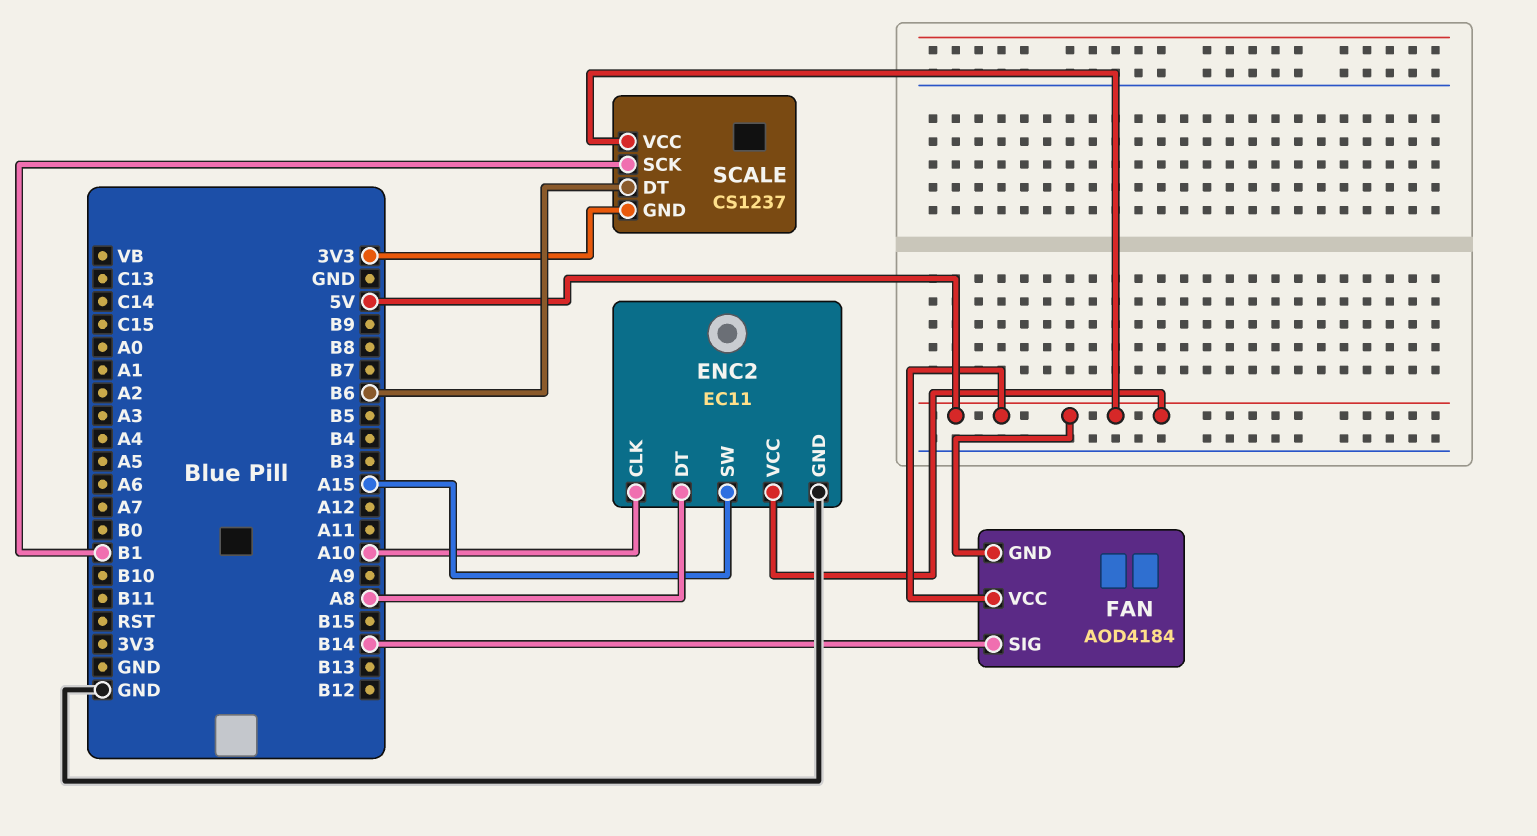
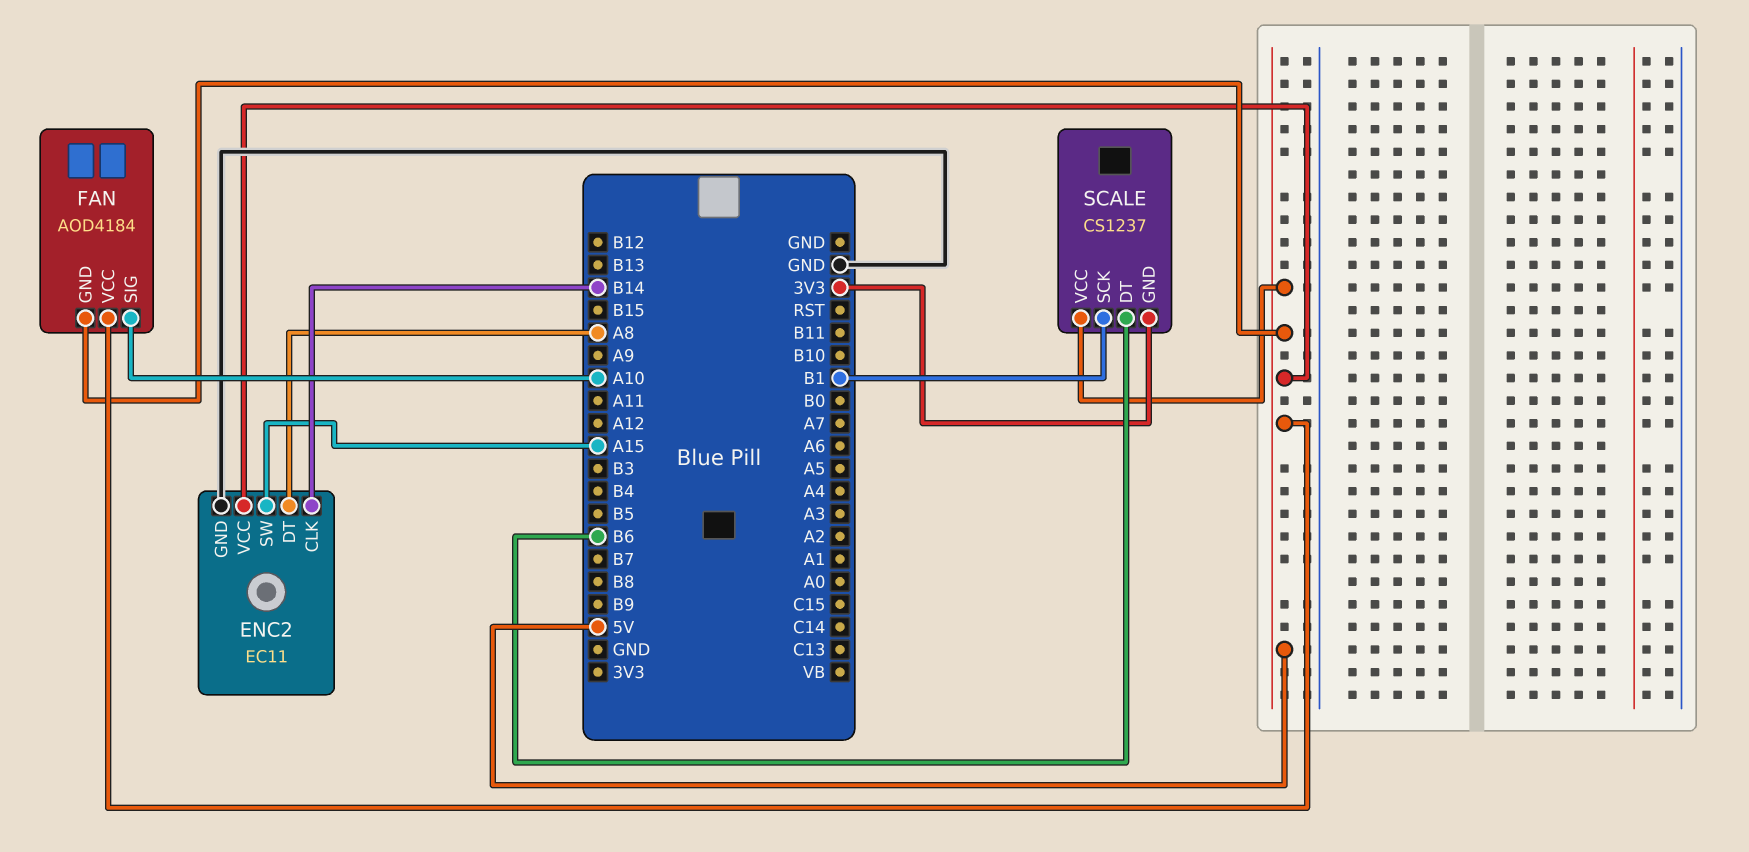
ENC2 pin CLK: A10 -> B14
FAN pin SIG: B14 -> A10

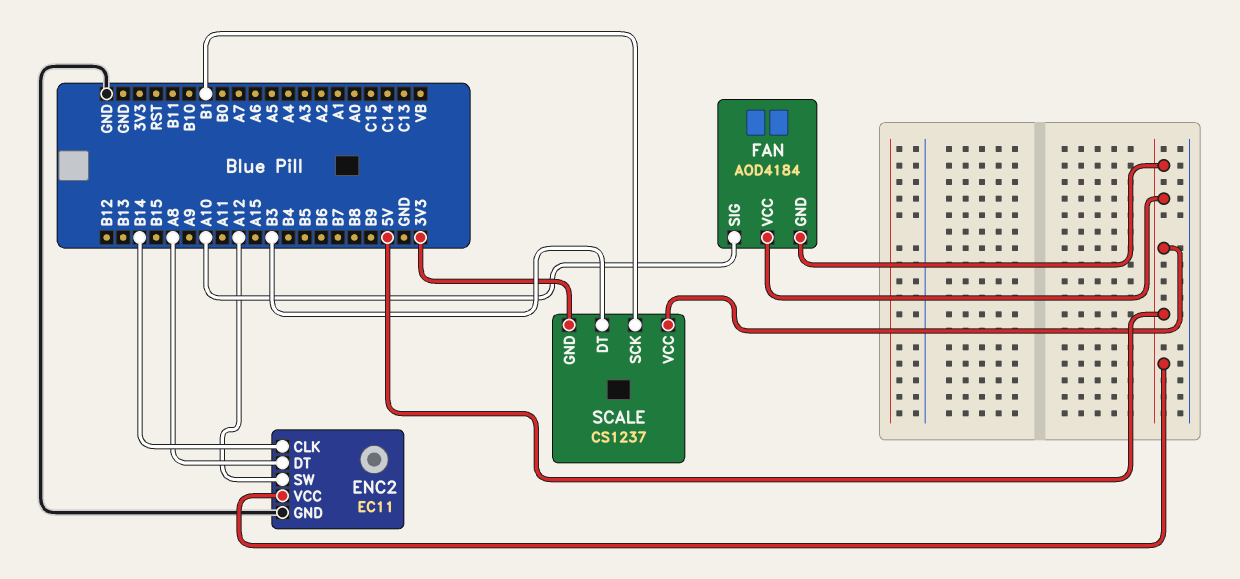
ENC2 pin SW: A15 -> A12
SCALE pin DT: B6 -> B3

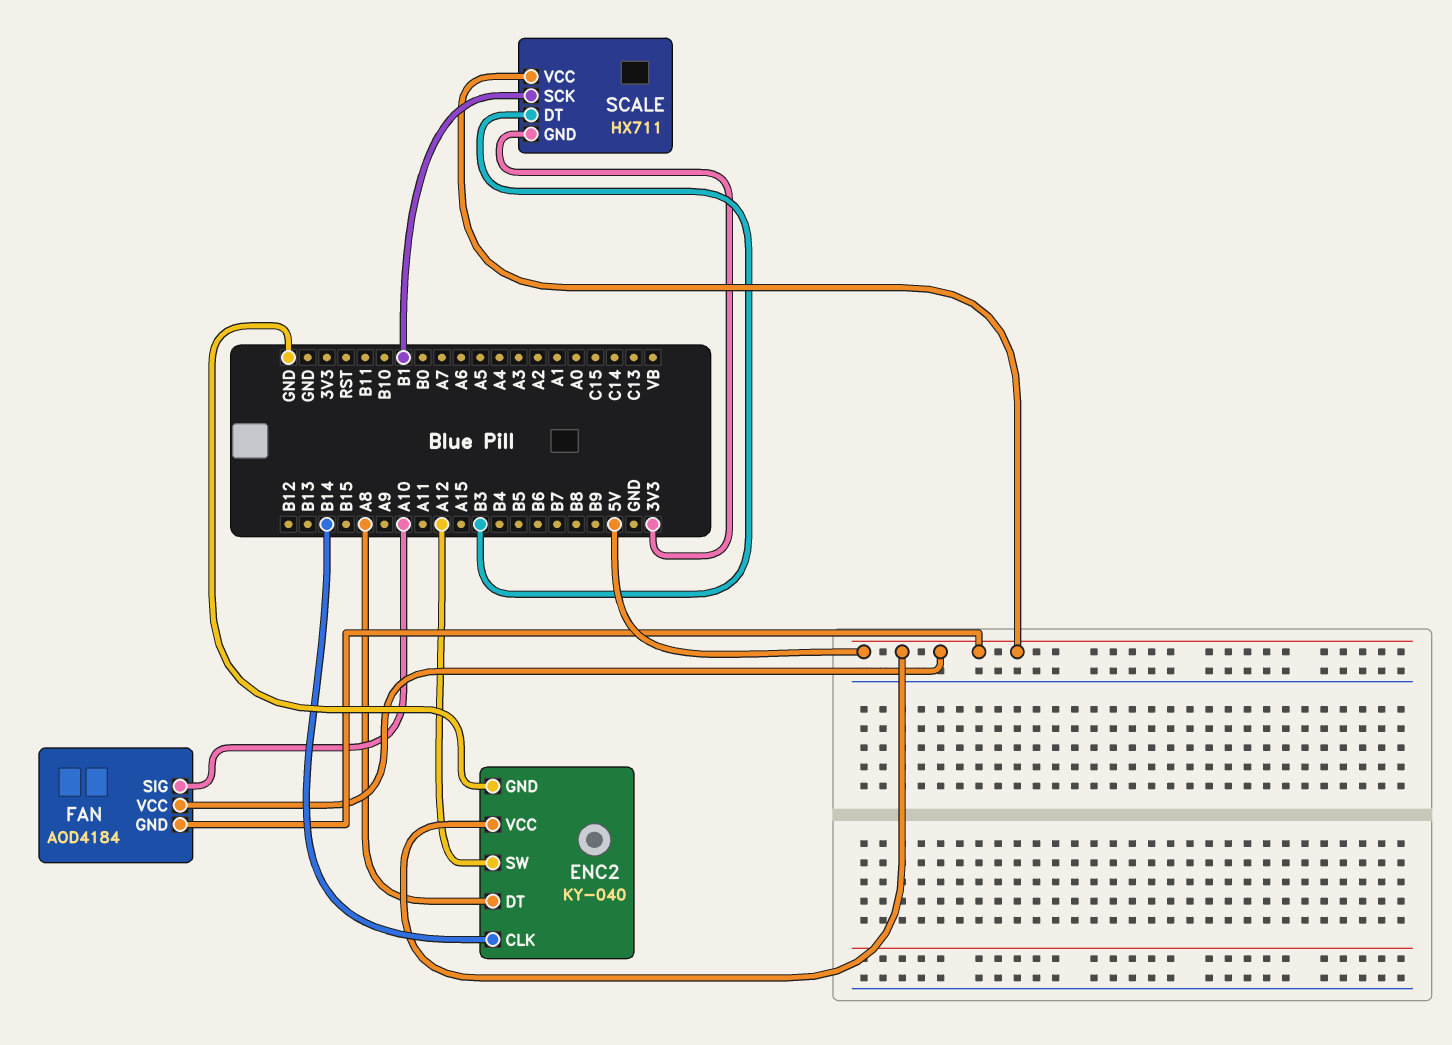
ENC2: EC11 -> KY-040
SCALE: CS1237 -> HX711

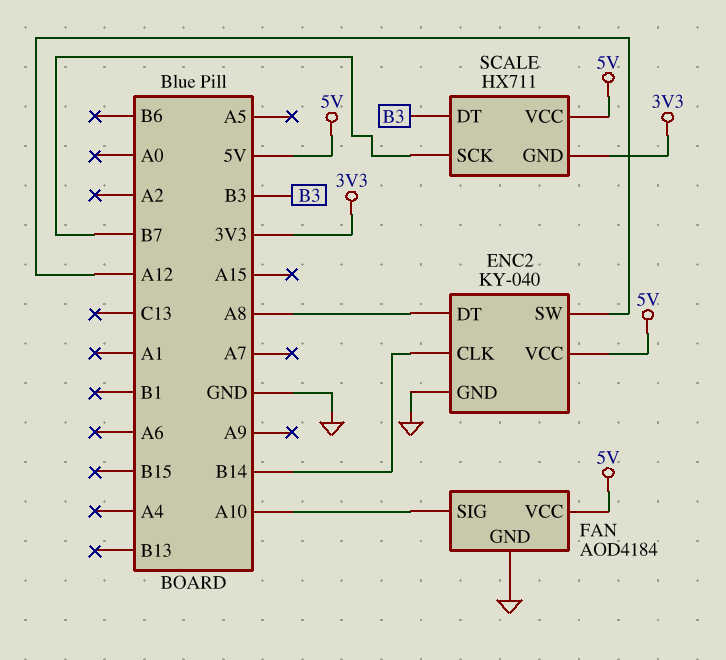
FAN pin GND: 5V -> GND
SCALE pin SCK: B1 -> B7

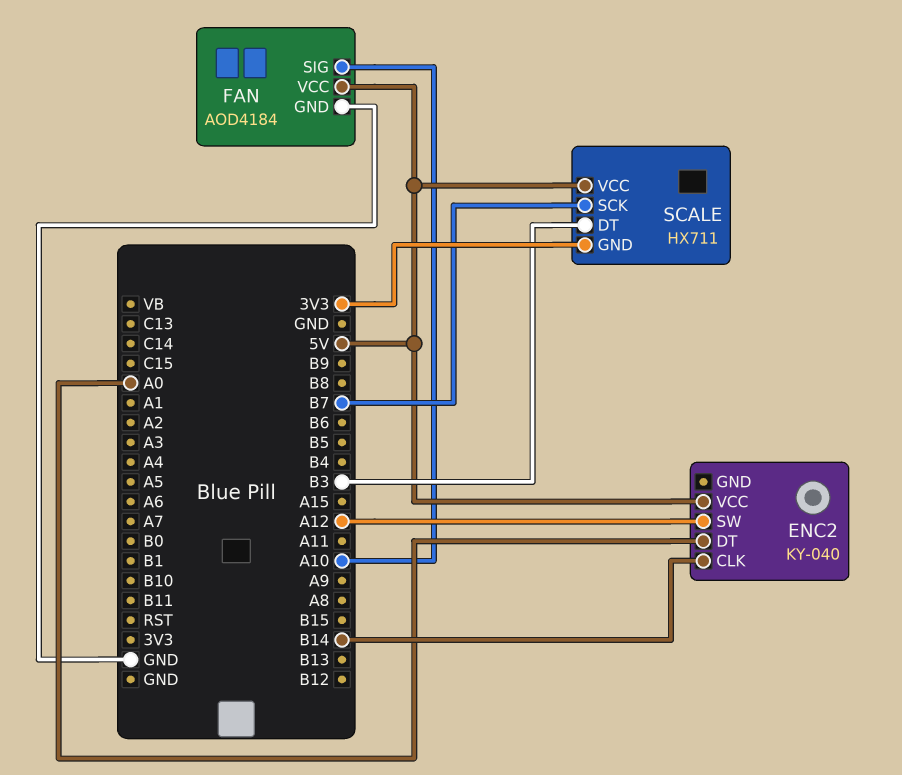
ENC2 pin DT: A8 -> A0
ENC2 pin GND: GND -> none

